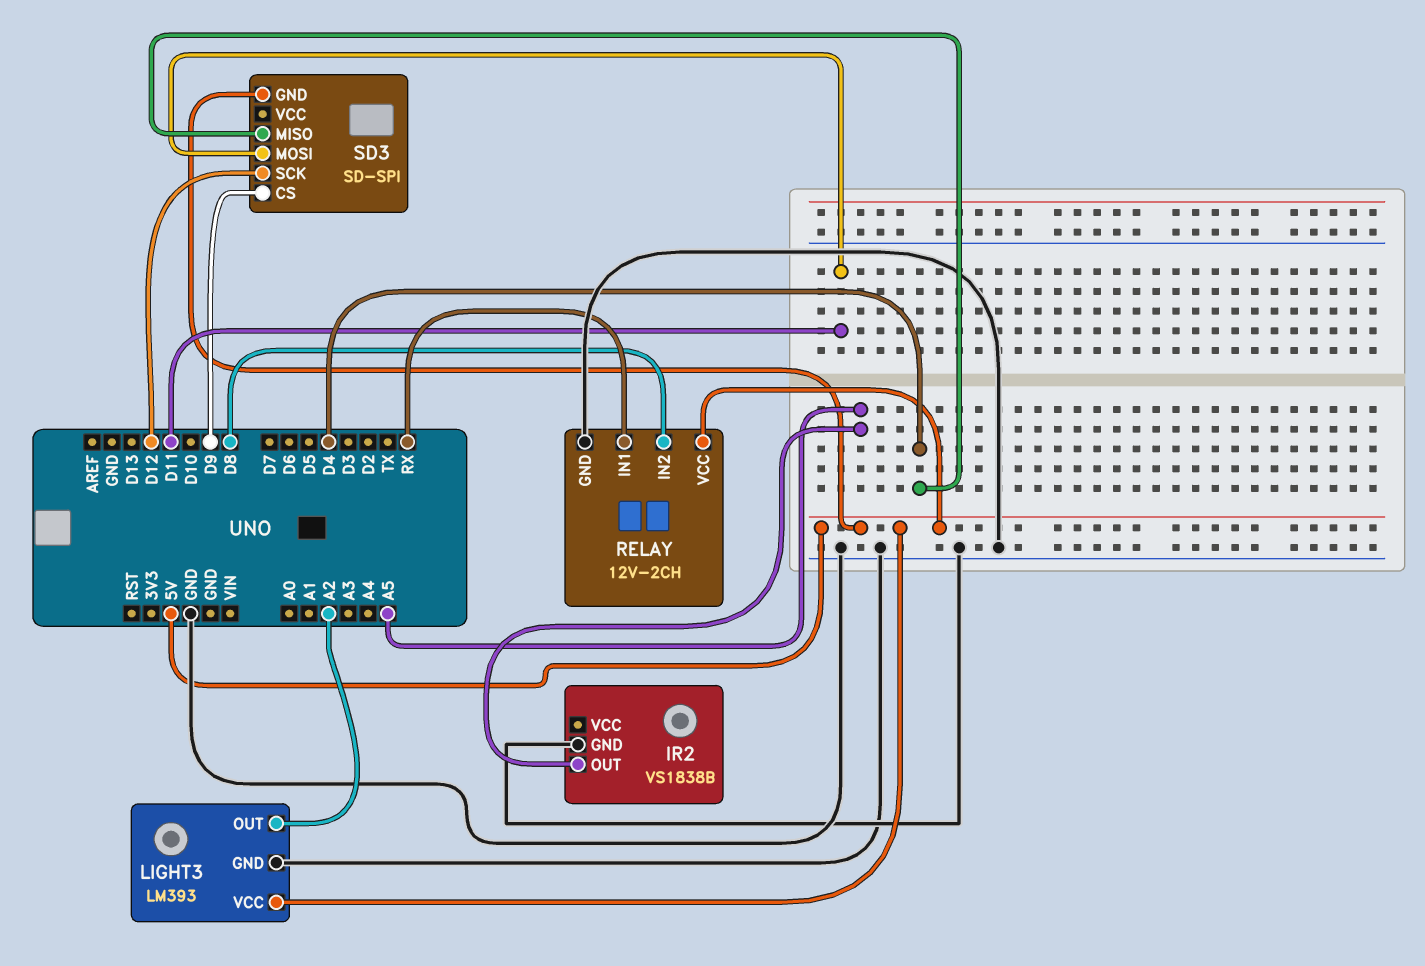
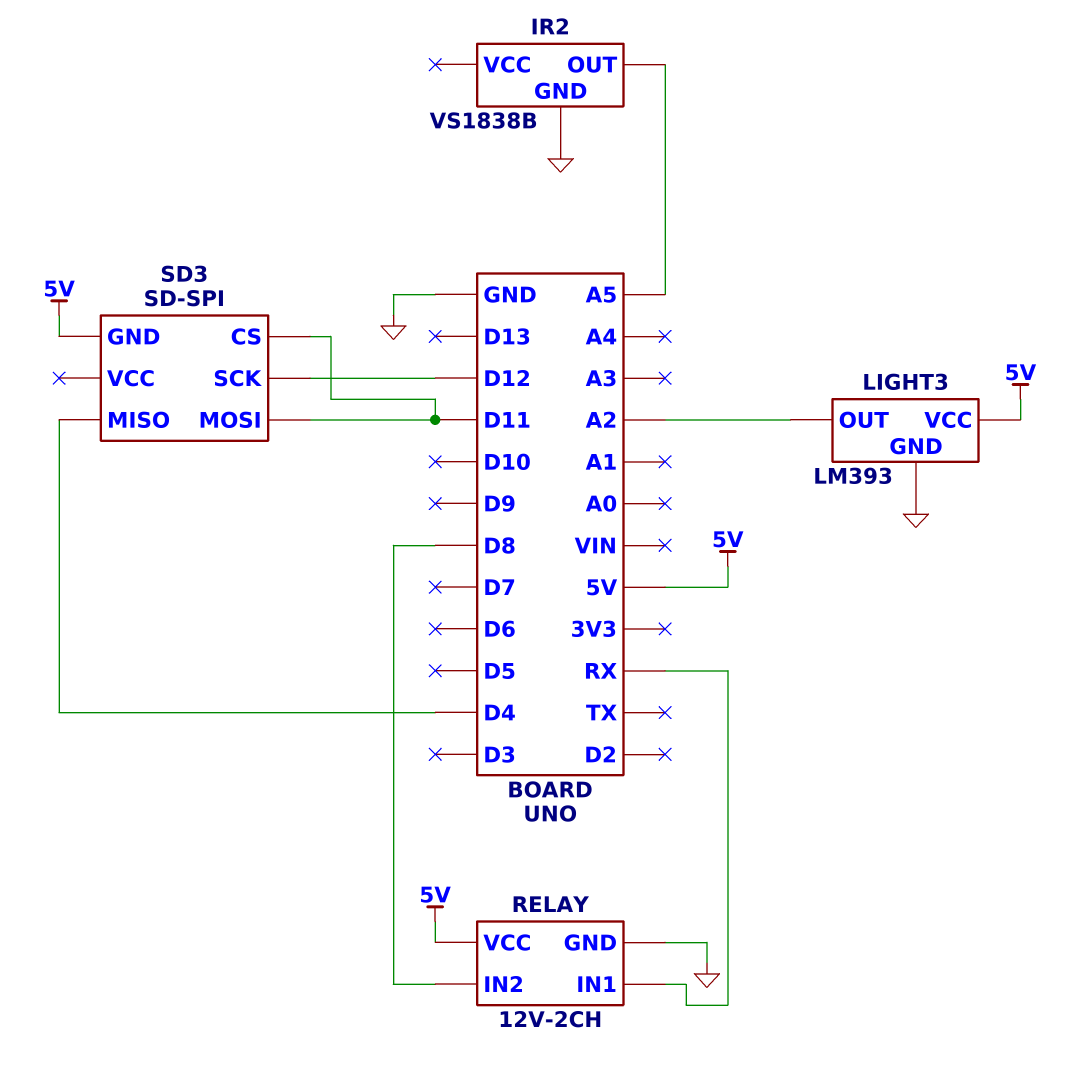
SD3 pin CS: D9 -> D11

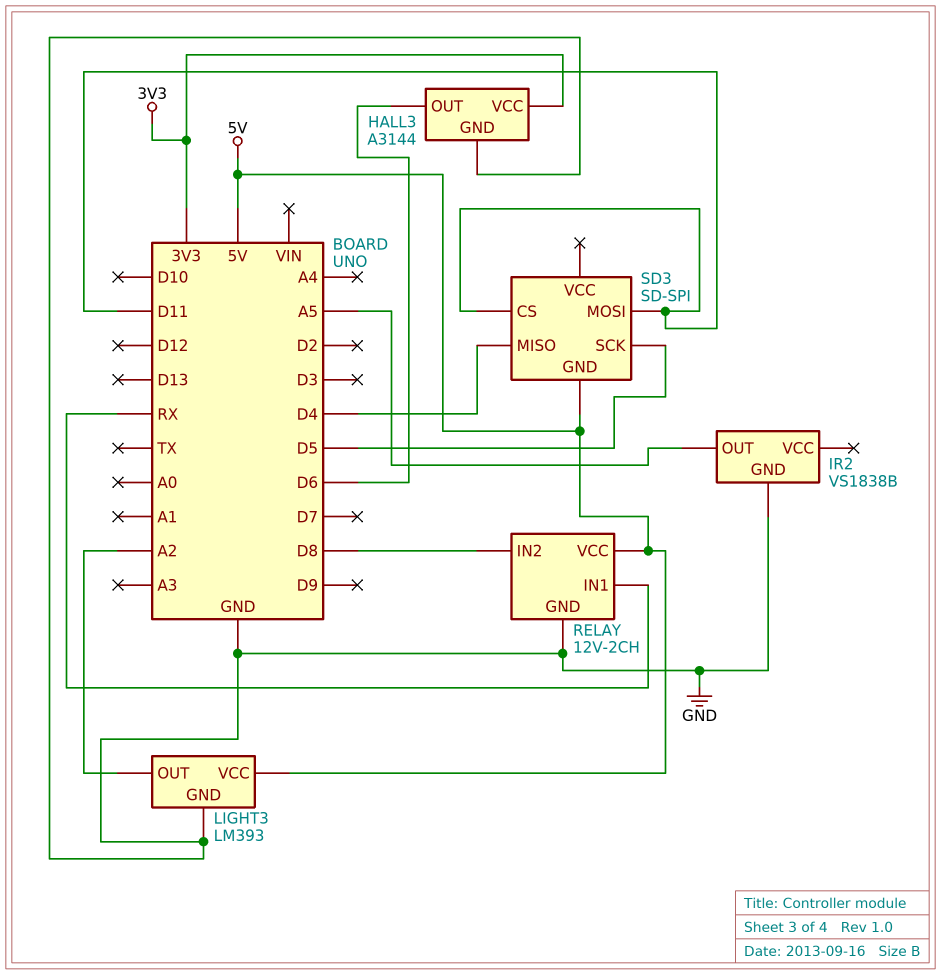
HALL3: none -> A3144
HALL3 pin GND: none -> GND
HALL3 pin OUT: none -> D6
HALL3 pin VCC: none -> 3V3
SD3 pin SCK: D12 -> D5

